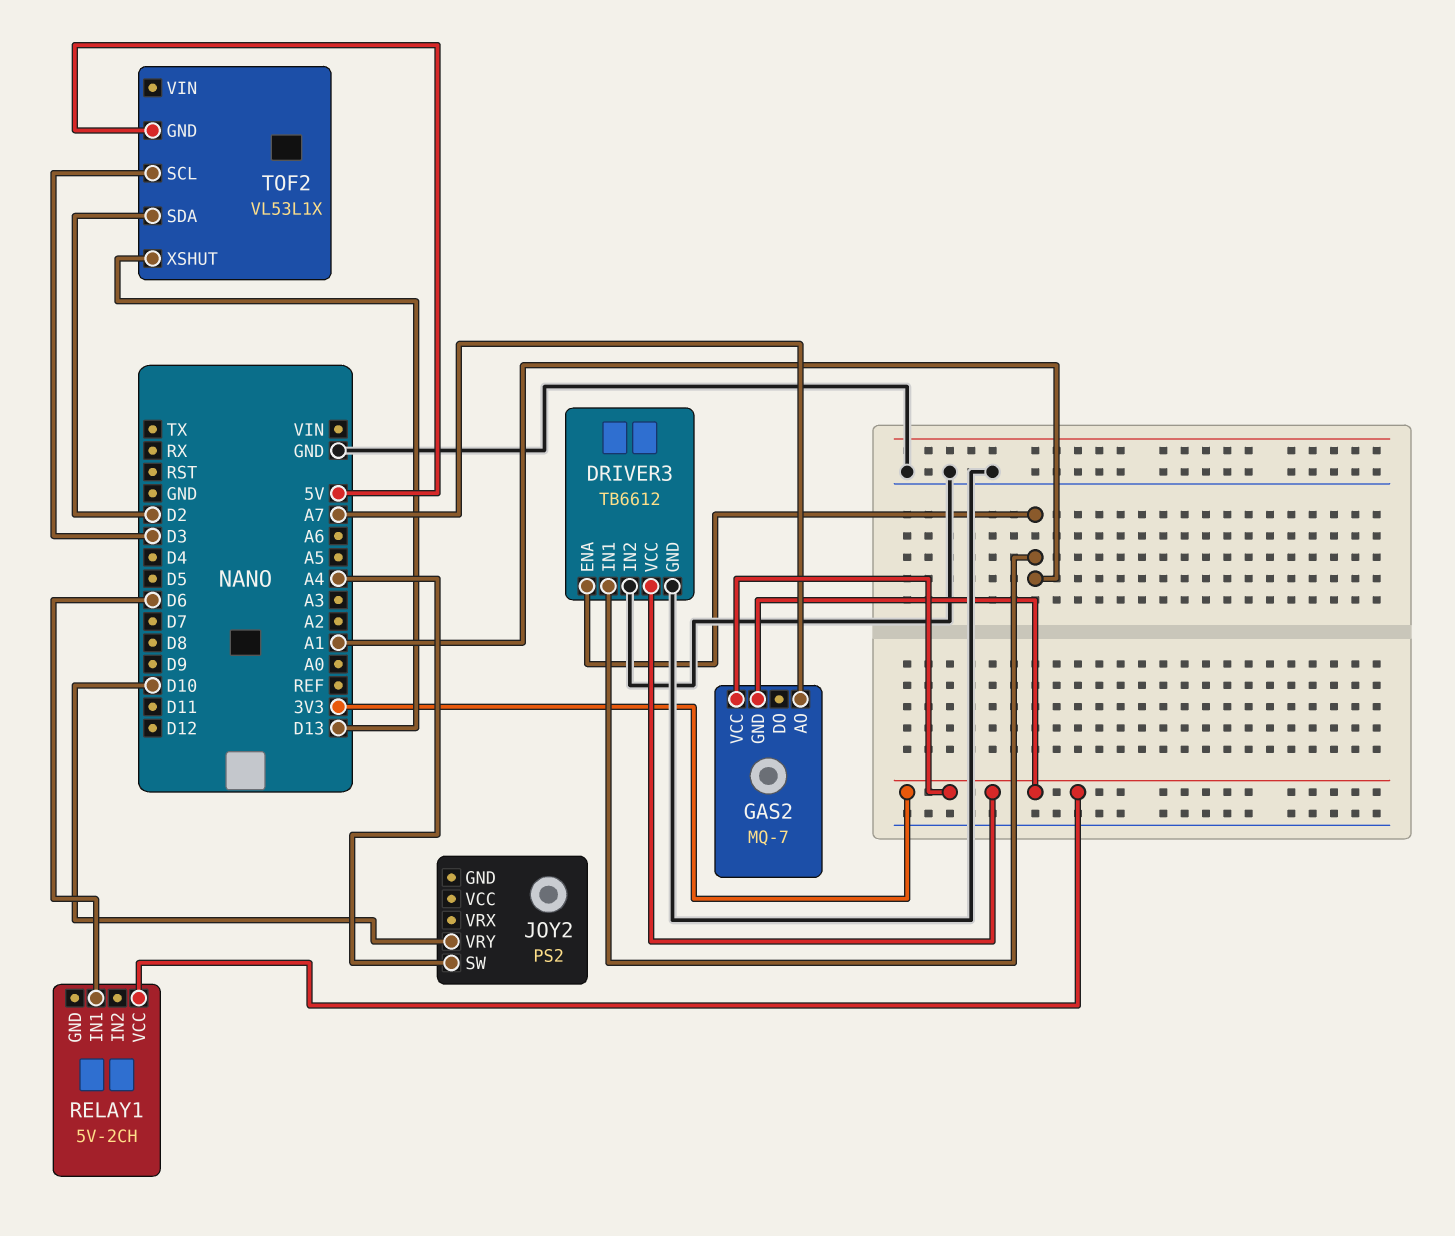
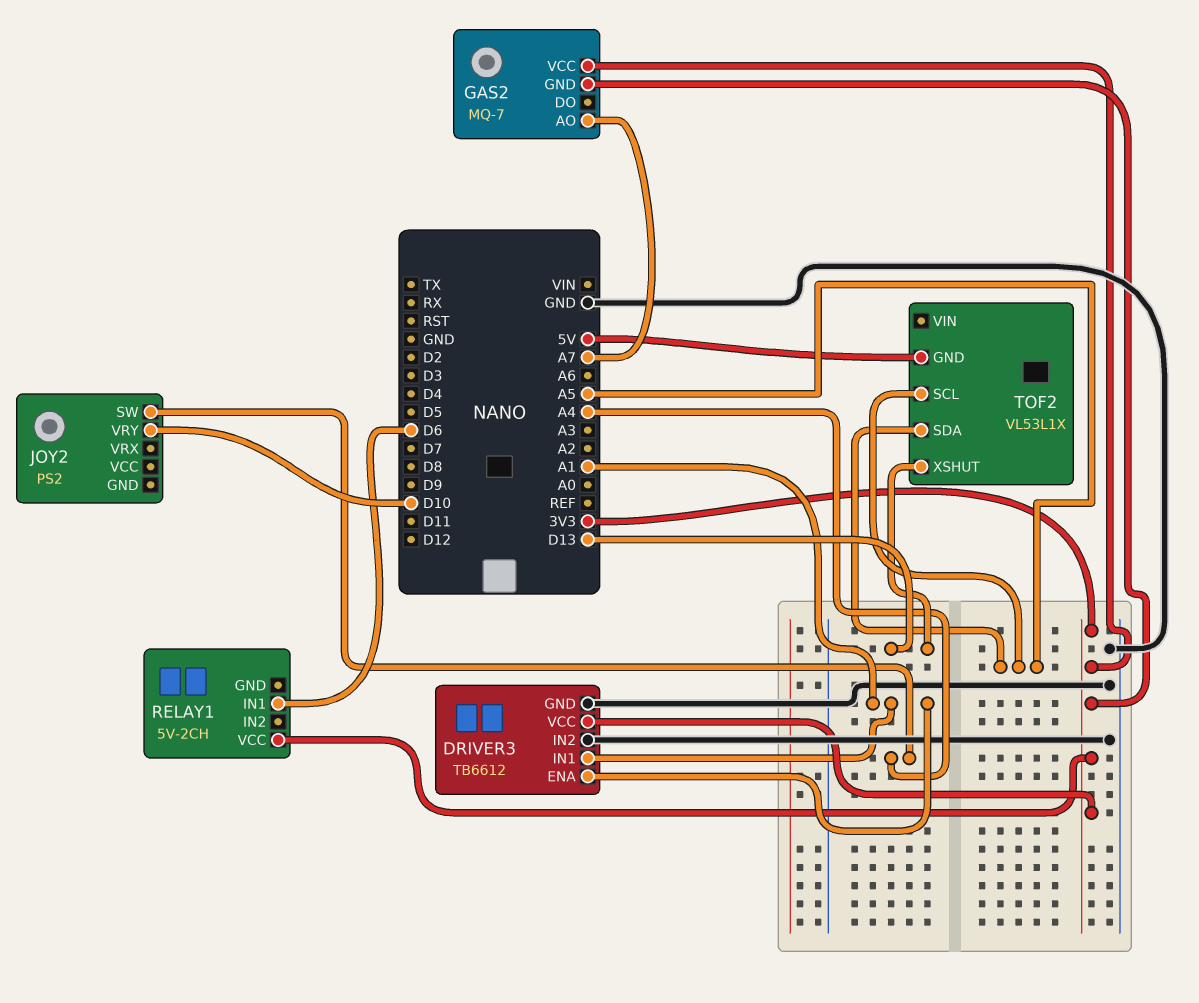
TOF2 pin SCL: D3 -> A5
TOF2 pin SDA: D2 -> A5

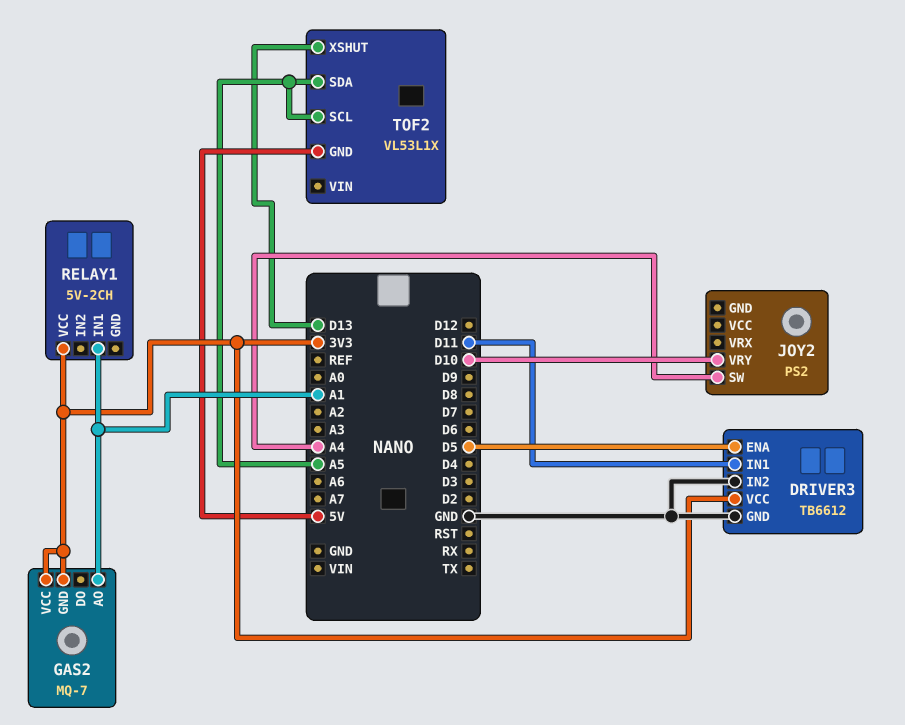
DRIVER3 pin ENA: A1 -> D5
DRIVER3 pin IN1: A1 -> D11
GAS2 pin AO: A7 -> A1
RELAY1 pin IN1: D6 -> A1

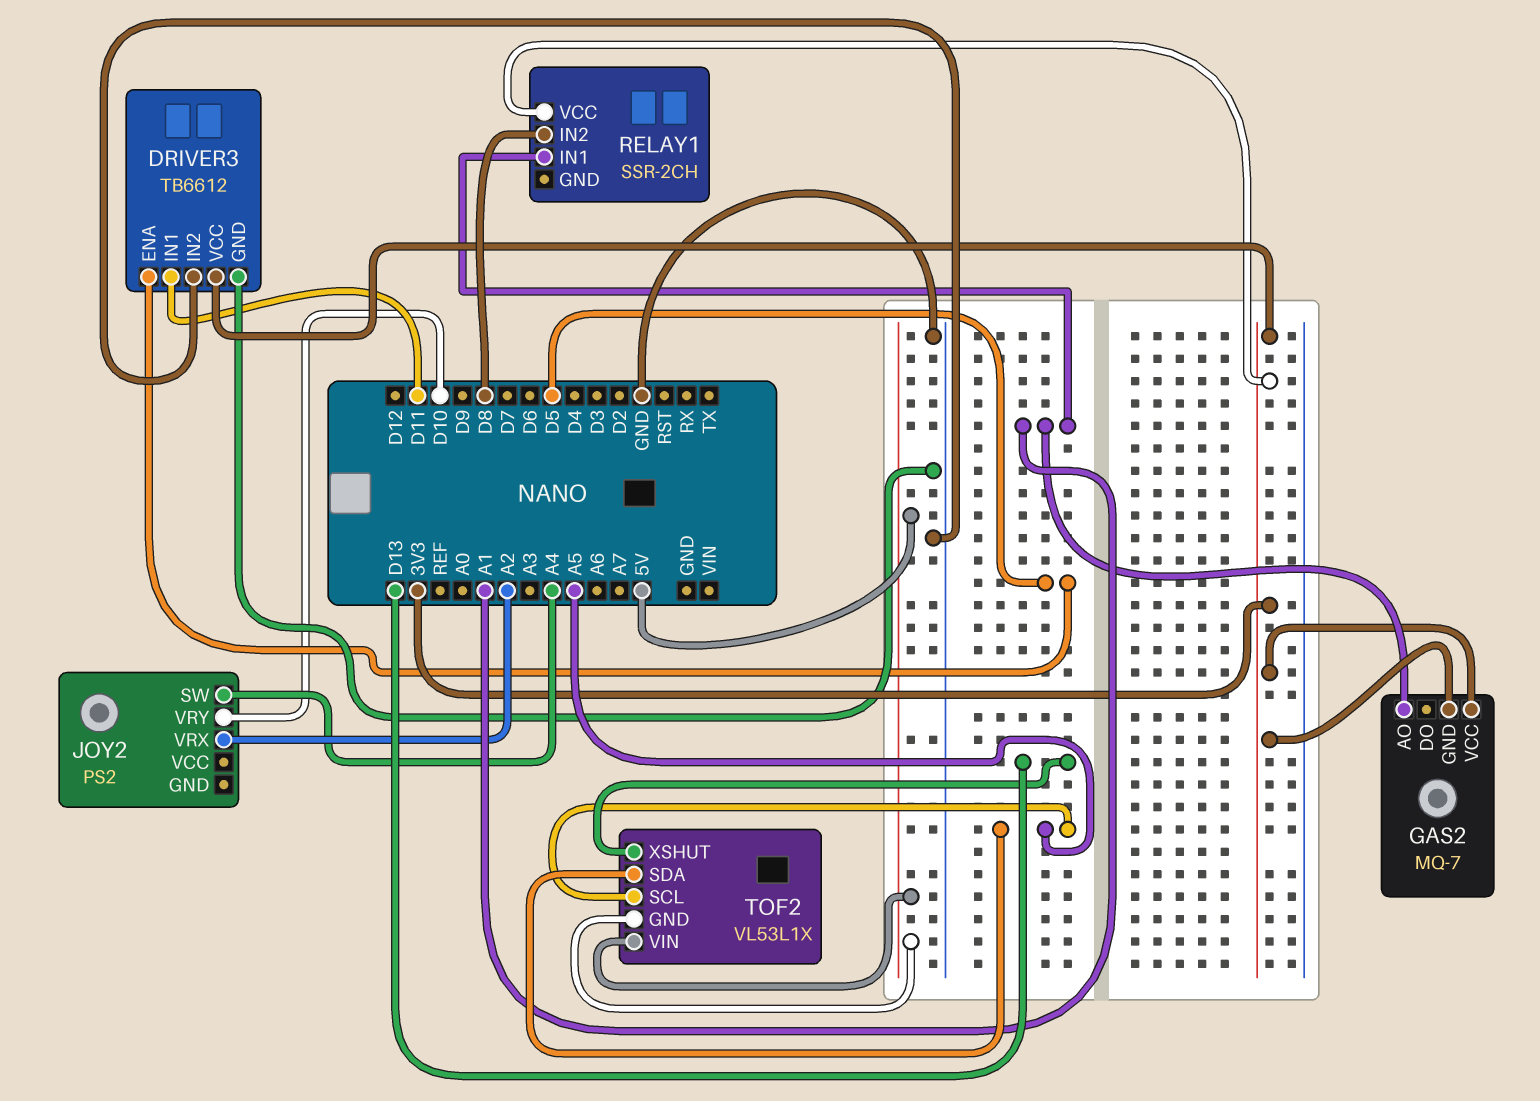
JOY2 pin VRX: none -> A2
RELAY1: 5V-2CH -> SSR-2CH
RELAY1 pin IN2: none -> D8
TOF2 pin VIN: none -> 5V

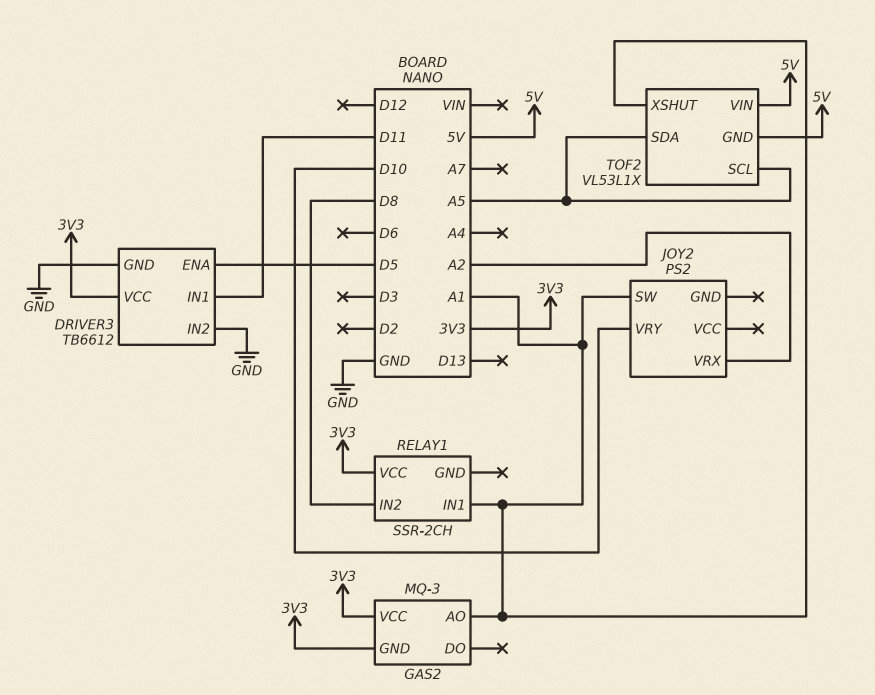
GAS2: MQ-7 -> MQ-3
JOY2 pin SW: A4 -> A1
TOF2 pin XSHUT: D13 -> A1

